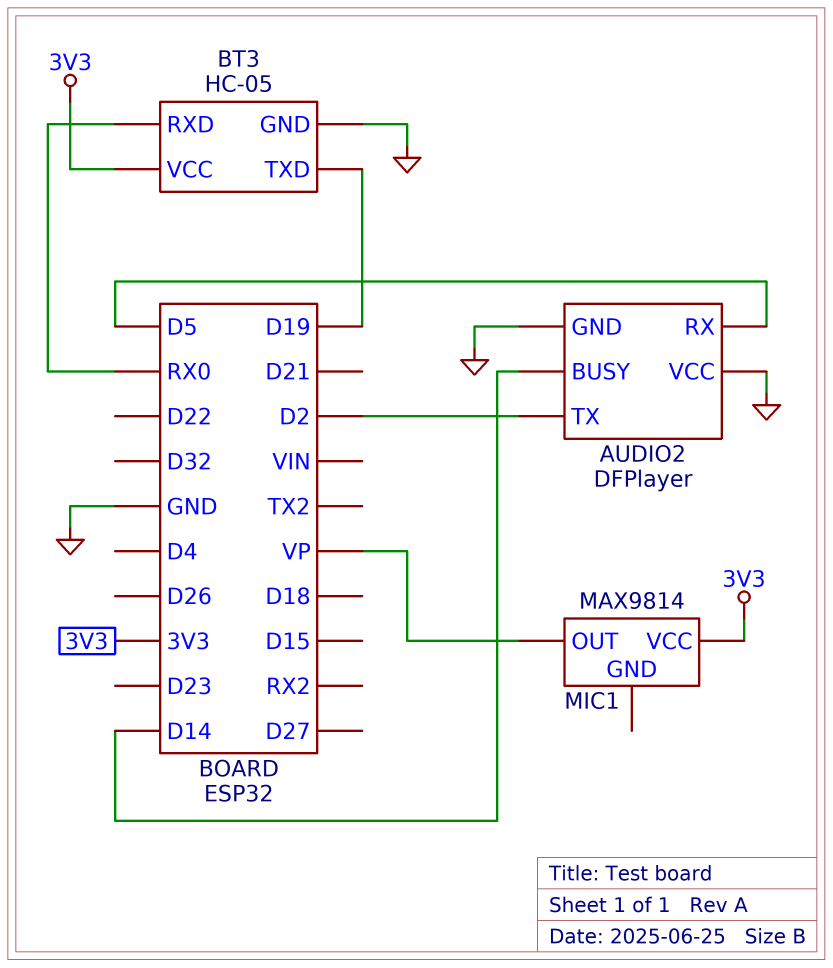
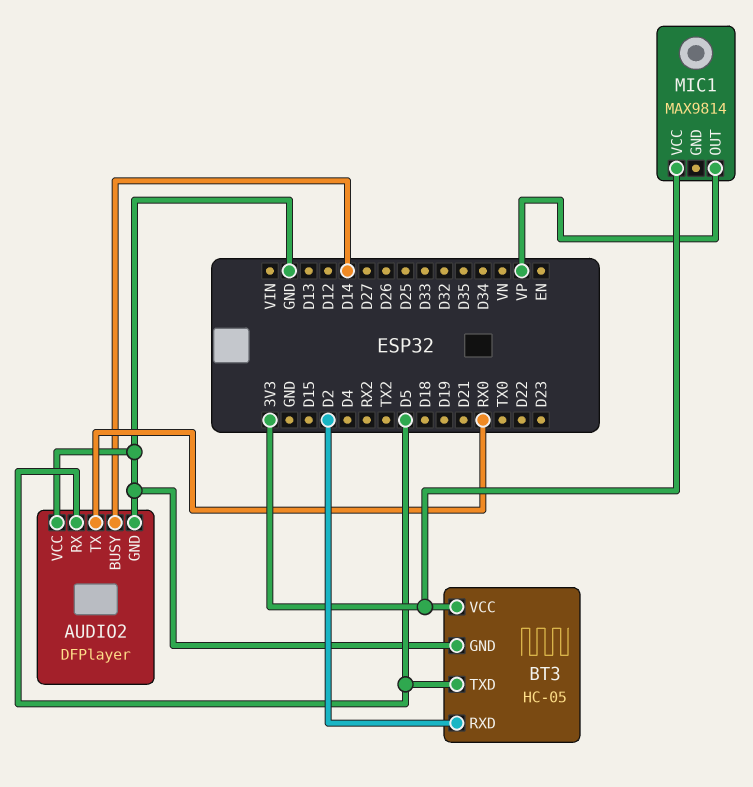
AUDIO2 pin TX: D2 -> RX0
BT3 pin RXD: RX0 -> D2
BT3 pin TXD: D19 -> D5

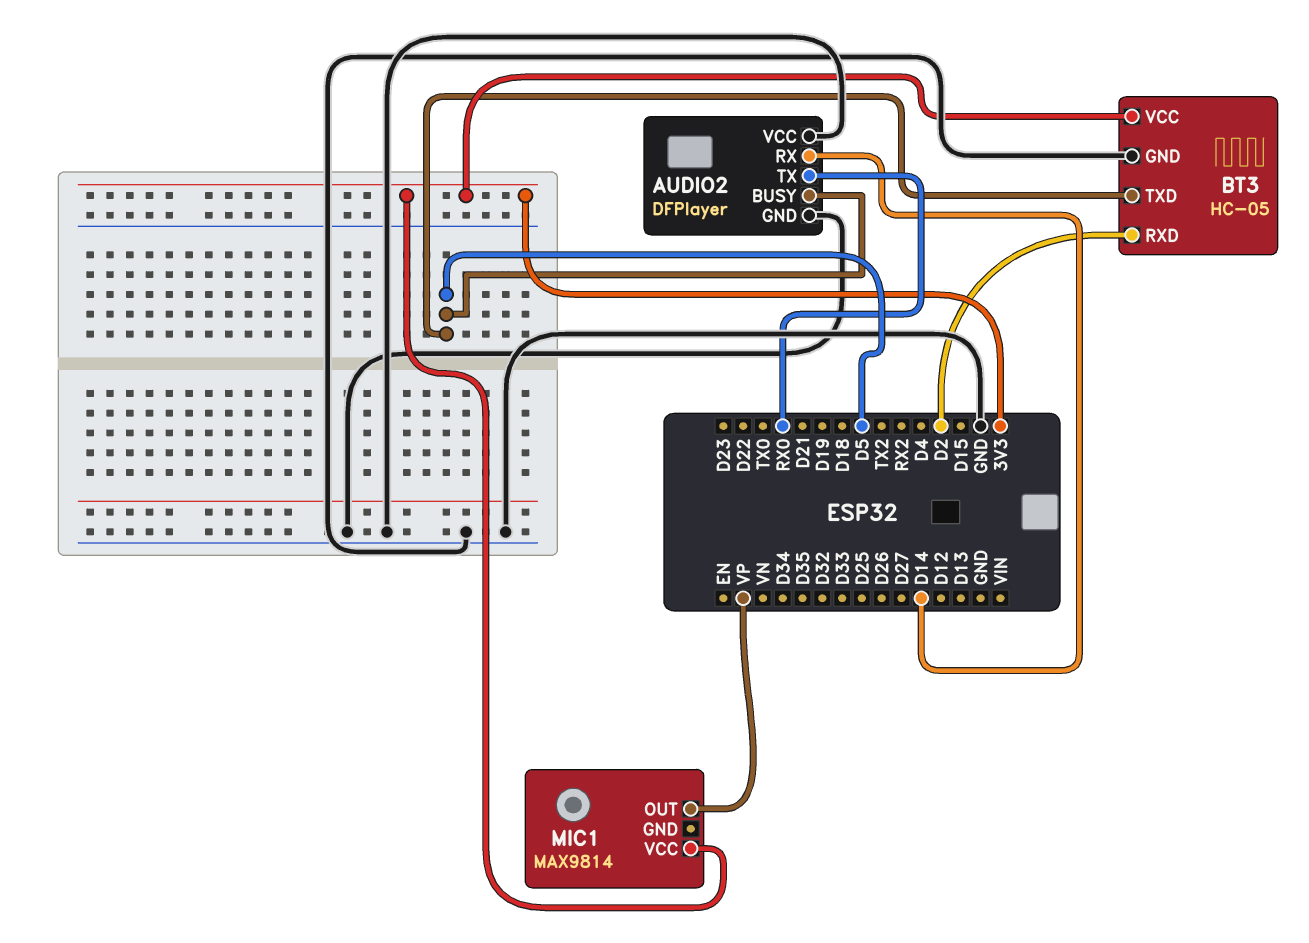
AUDIO2 pin BUSY: D14 -> D5
AUDIO2 pin RX: D5 -> D14

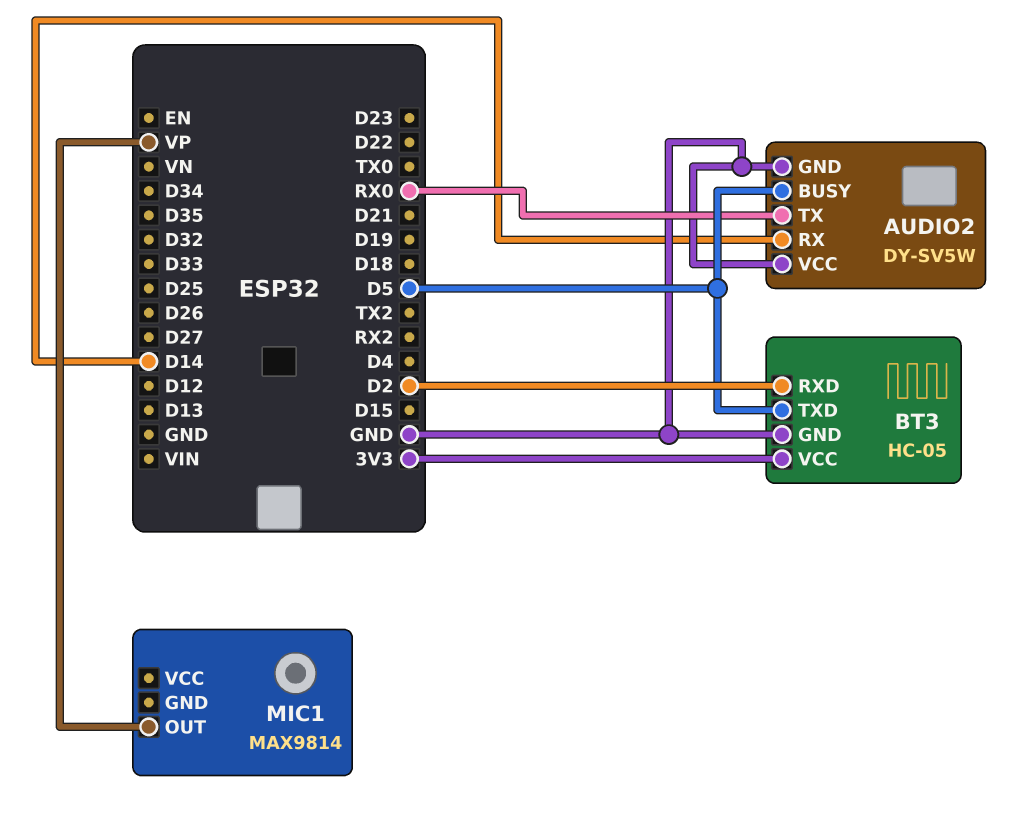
AUDIO2: DFPlayer -> DY-SV5W
MIC1 pin VCC: 3V3 -> none

